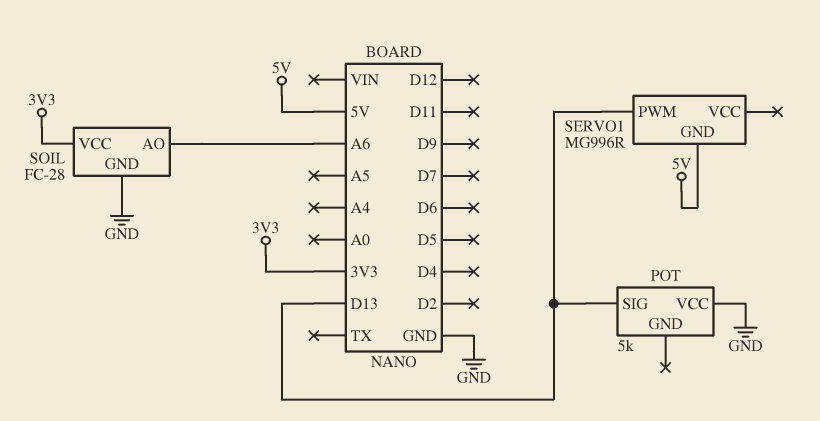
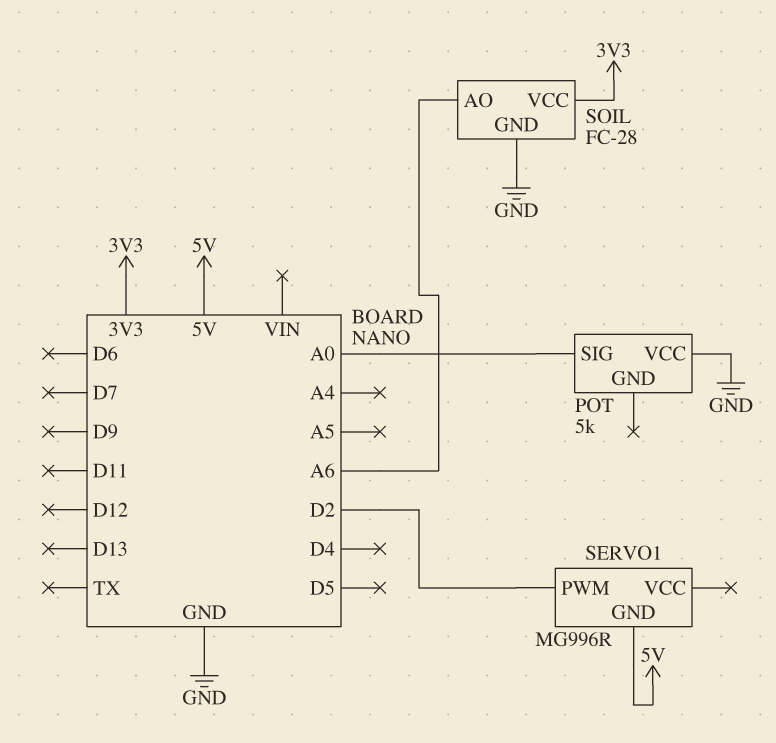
POT pin SIG: D13 -> A0
SERVO1 pin PWM: D13 -> D2

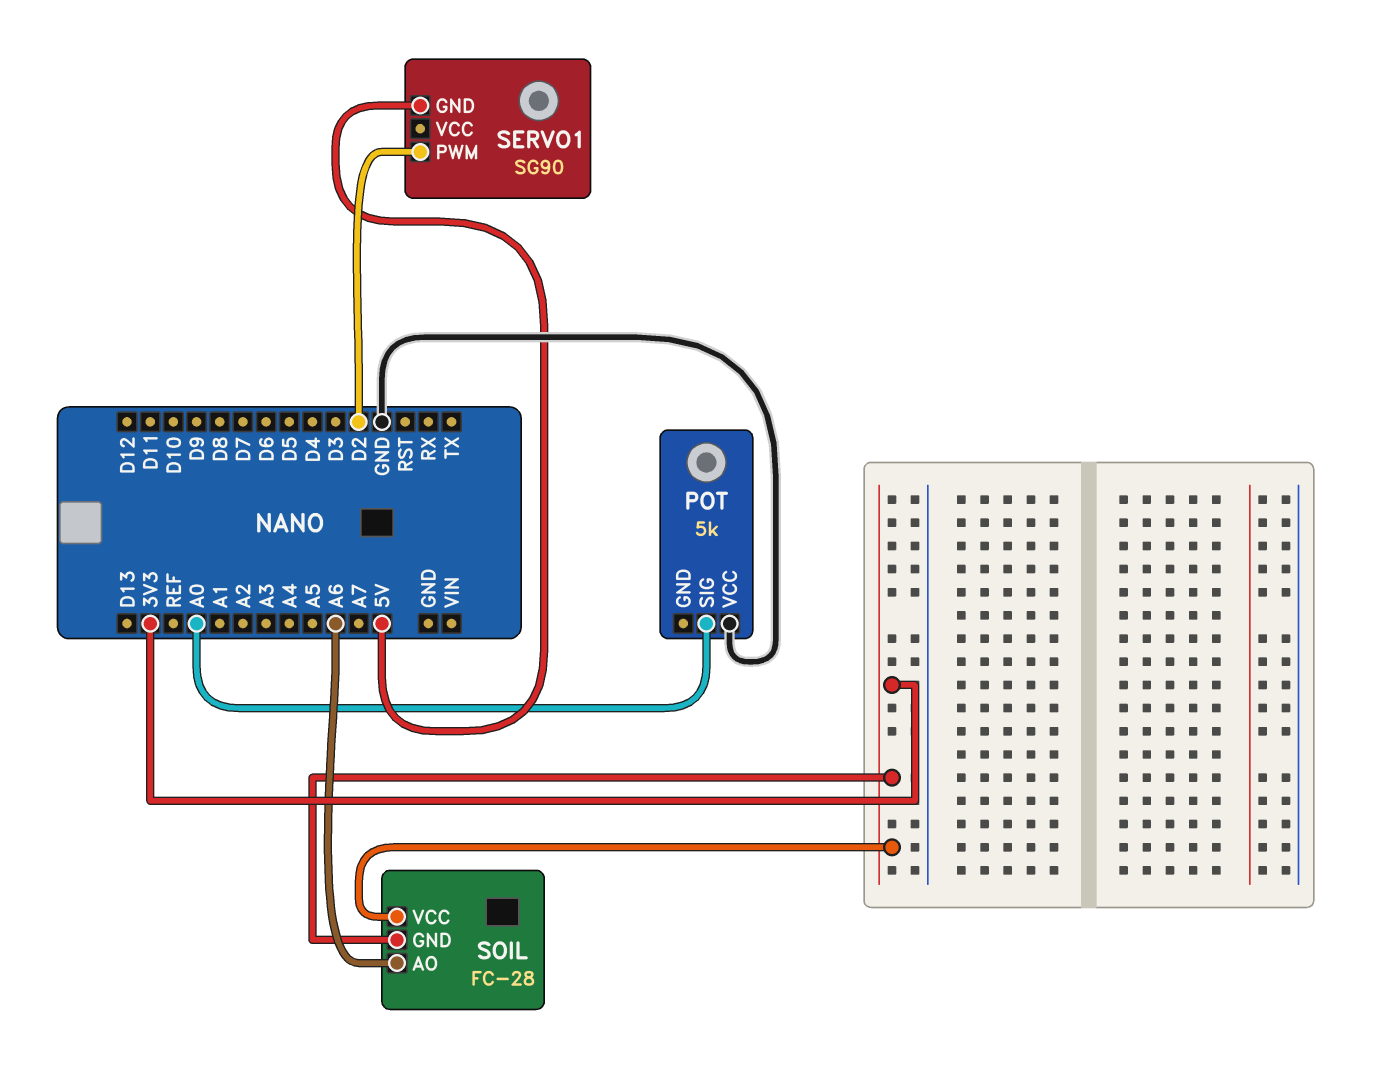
SERVO1: MG996R -> SG90
SOIL pin GND: GND -> 3V3

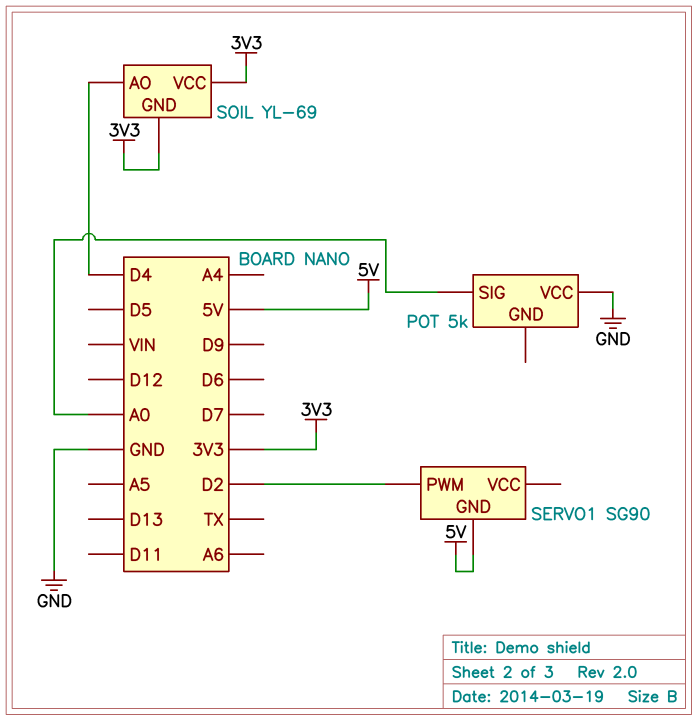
SOIL: FC-28 -> YL-69
SOIL pin AO: A6 -> D4

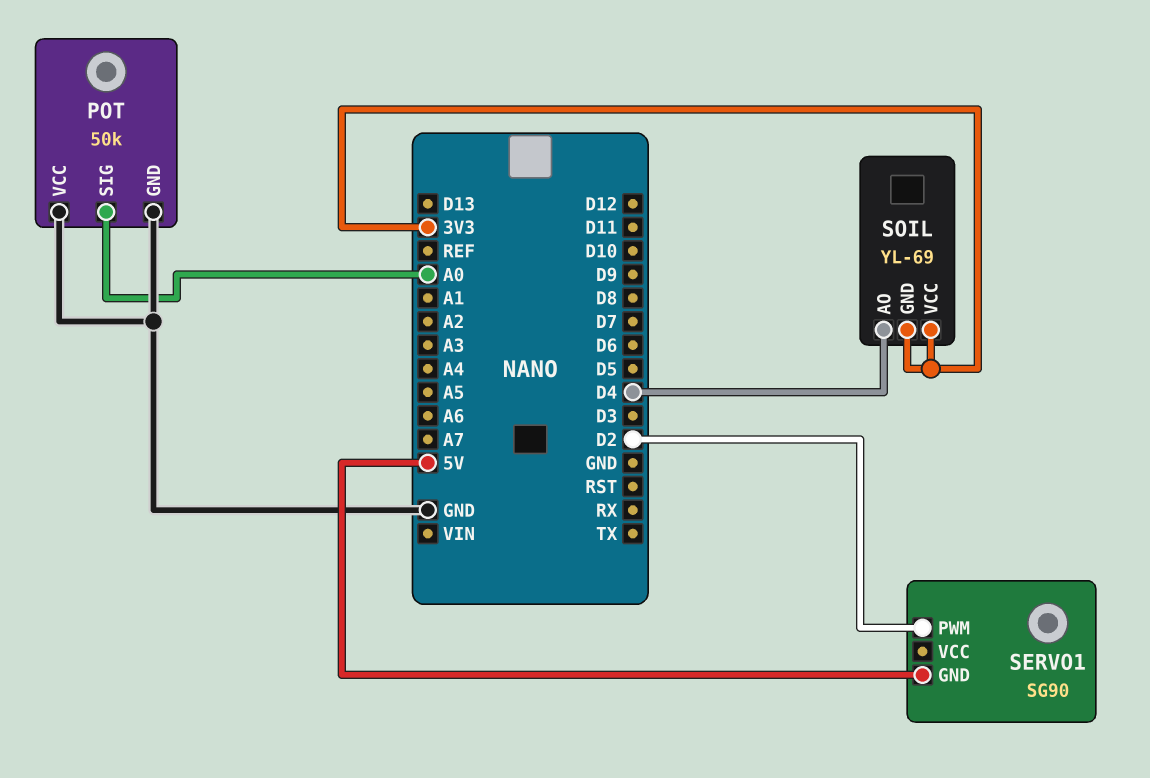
POT: 5k -> 50k
POT pin GND: none -> GND

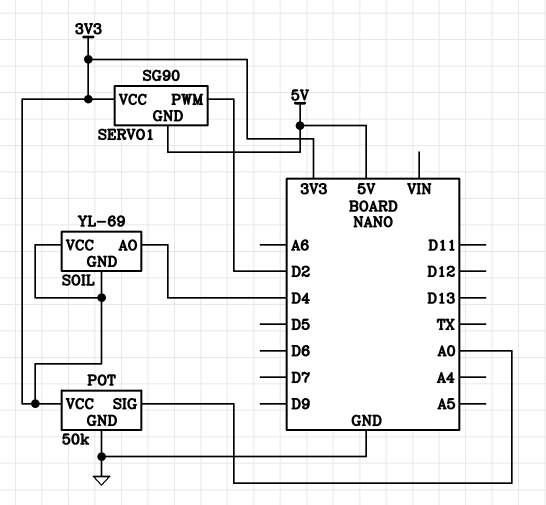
POT pin VCC: GND -> 3V3
SERVO1 pin VCC: none -> 3V3

